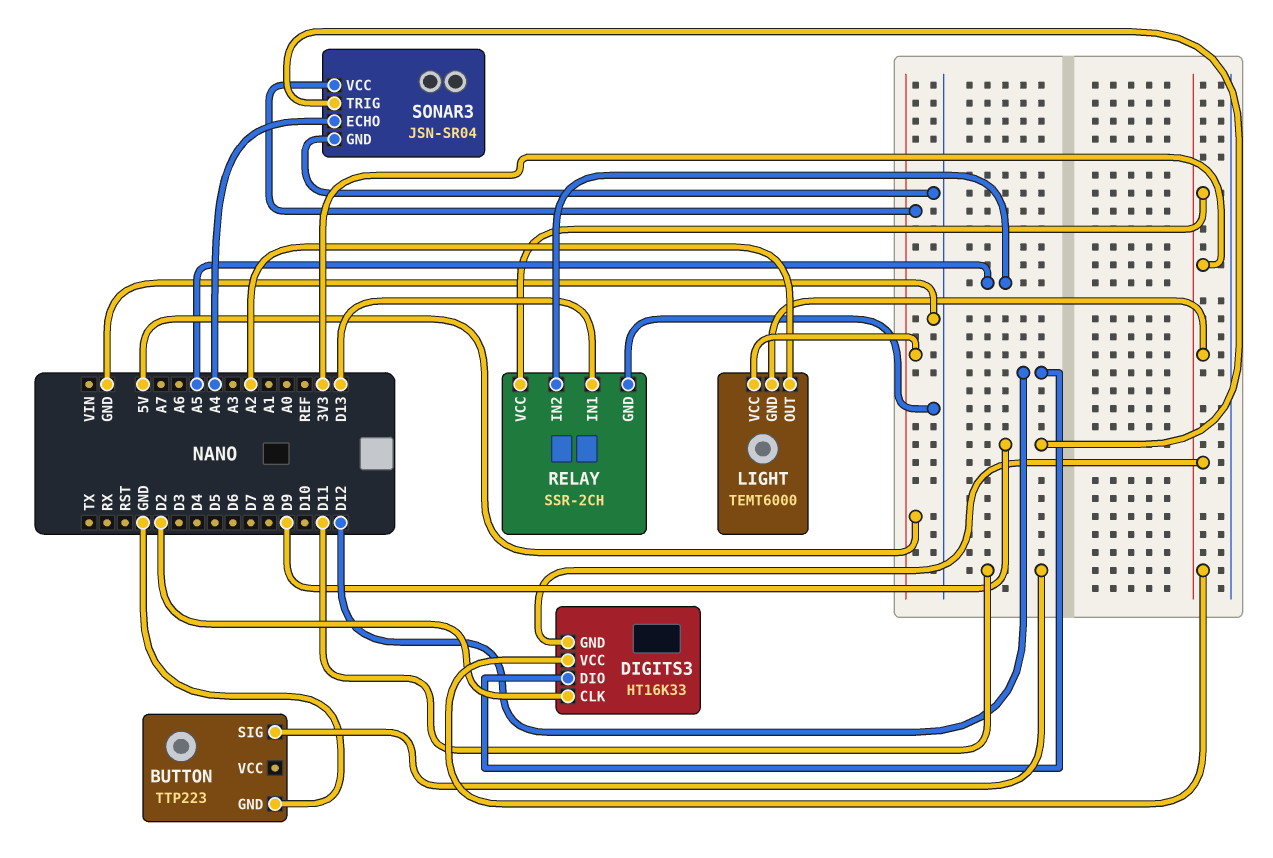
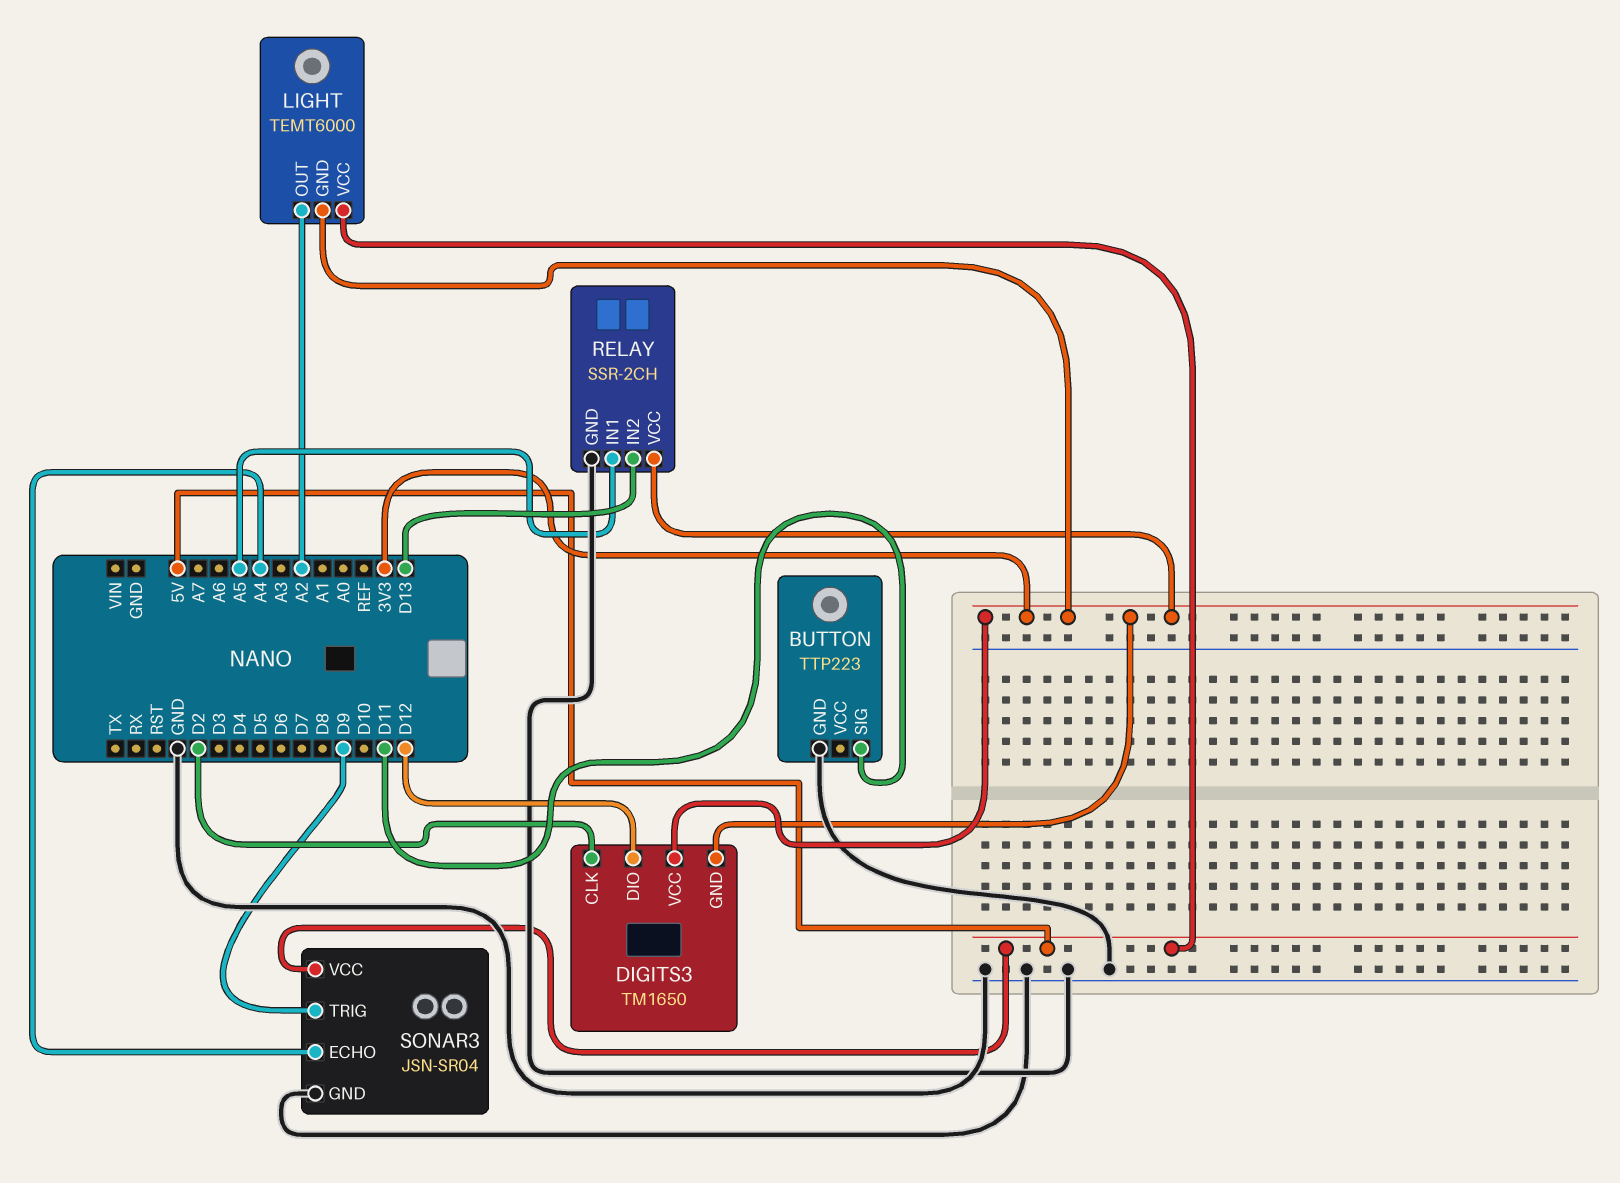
DIGITS3: HT16K33 -> TM1650
RELAY pin IN1: D13 -> A5
RELAY pin IN2: A5 -> D13

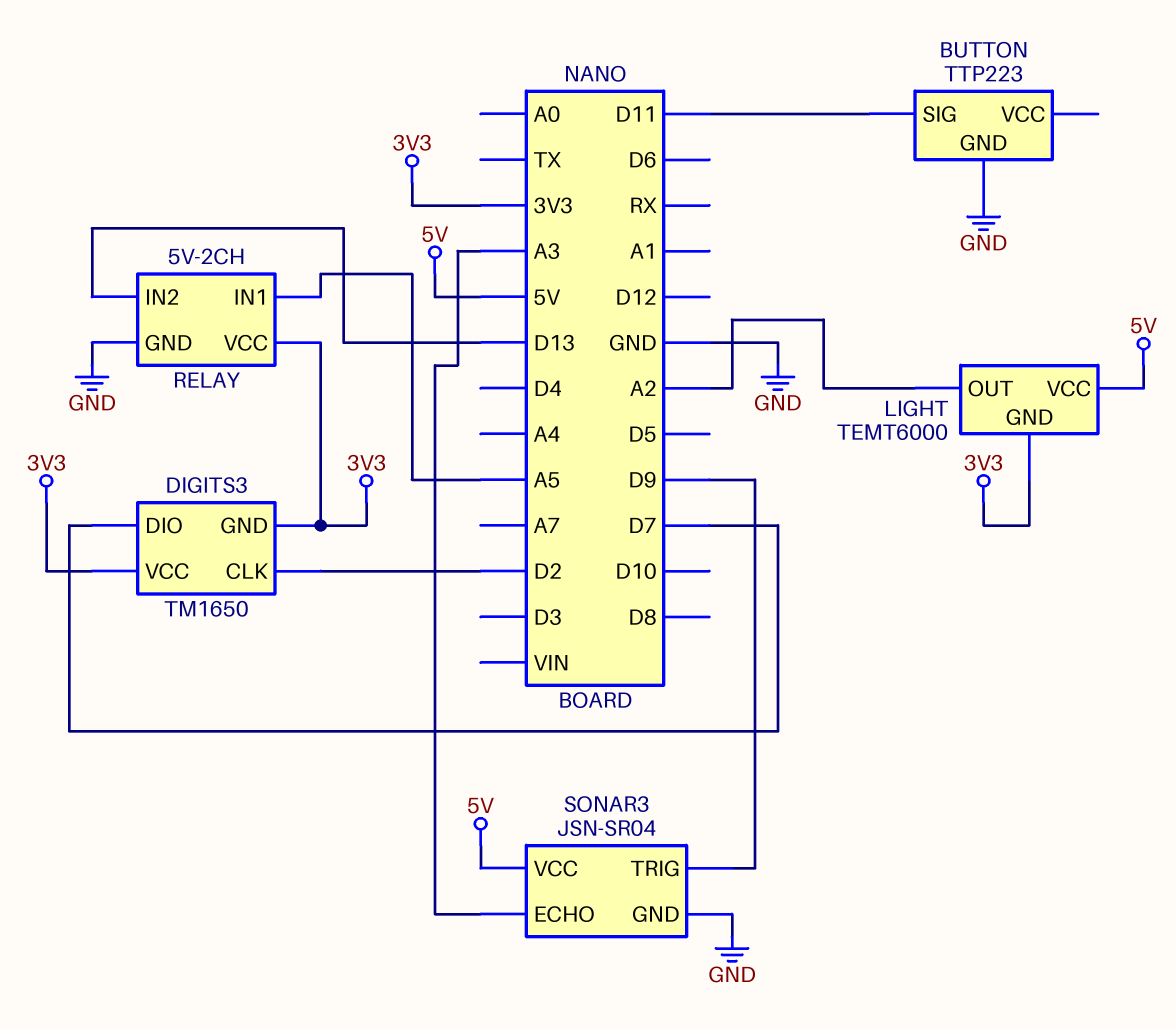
DIGITS3 pin DIO: D12 -> D7
RELAY: SSR-2CH -> 5V-2CH
SONAR3 pin ECHO: A4 -> A3

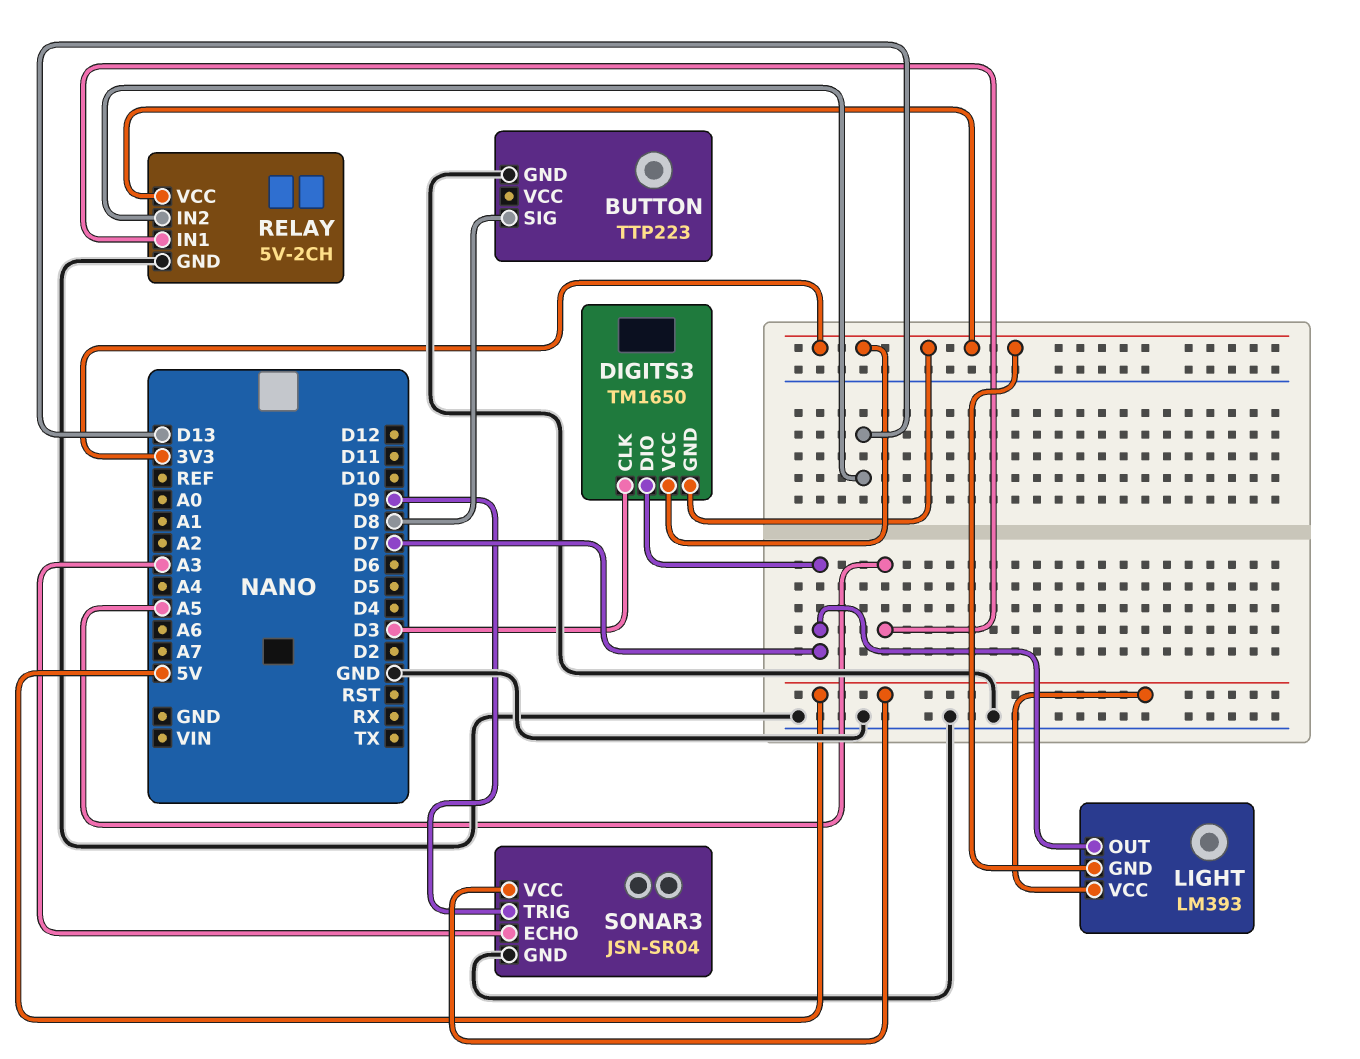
BUTTON pin SIG: D11 -> D8
DIGITS3 pin CLK: D2 -> D3
LIGHT: TEMT6000 -> LM393
LIGHT pin OUT: A2 -> D7

